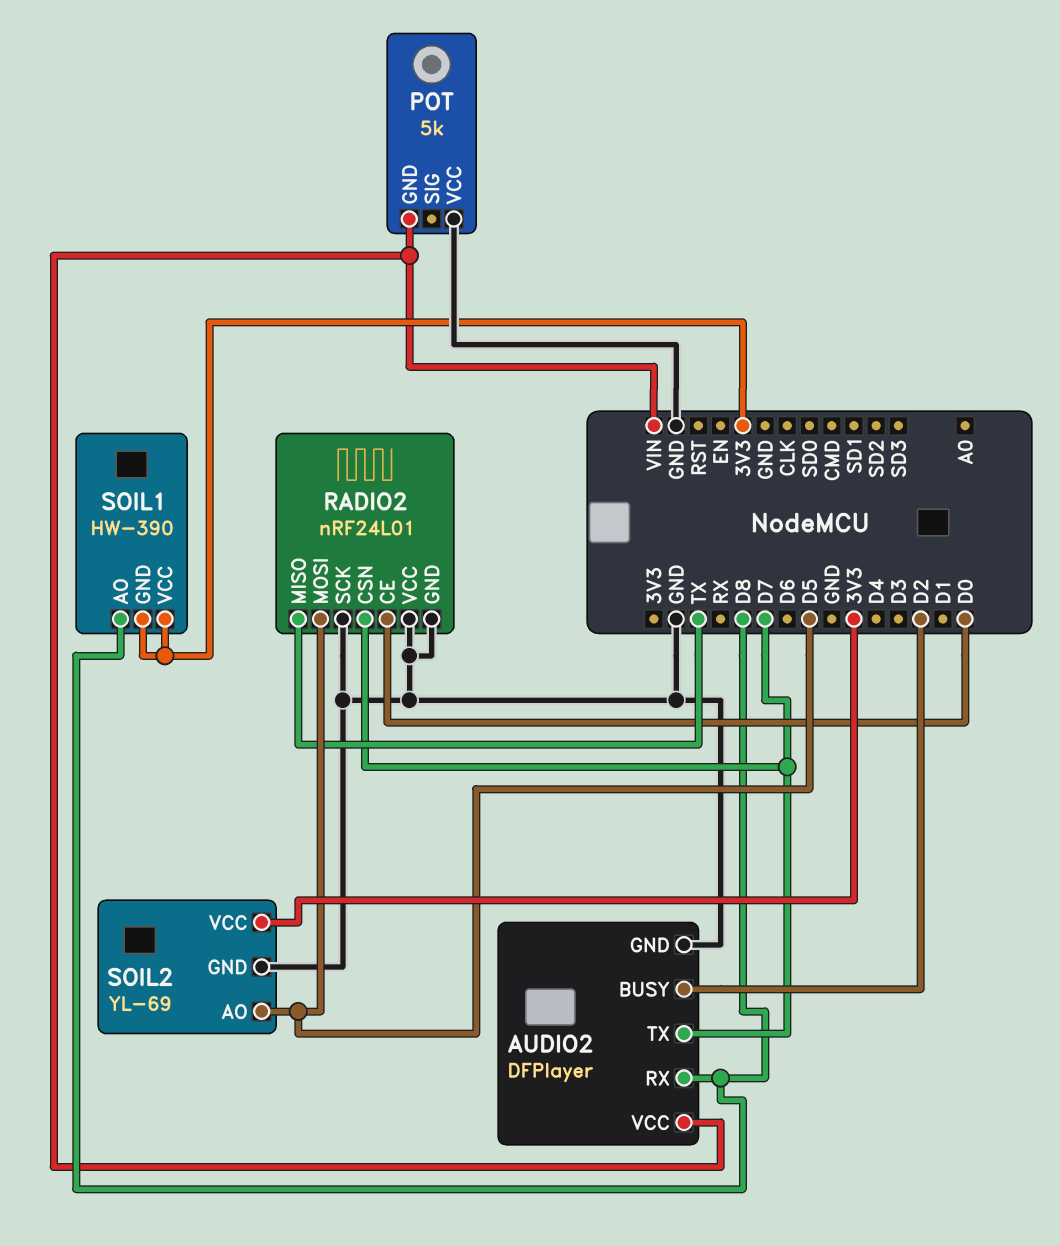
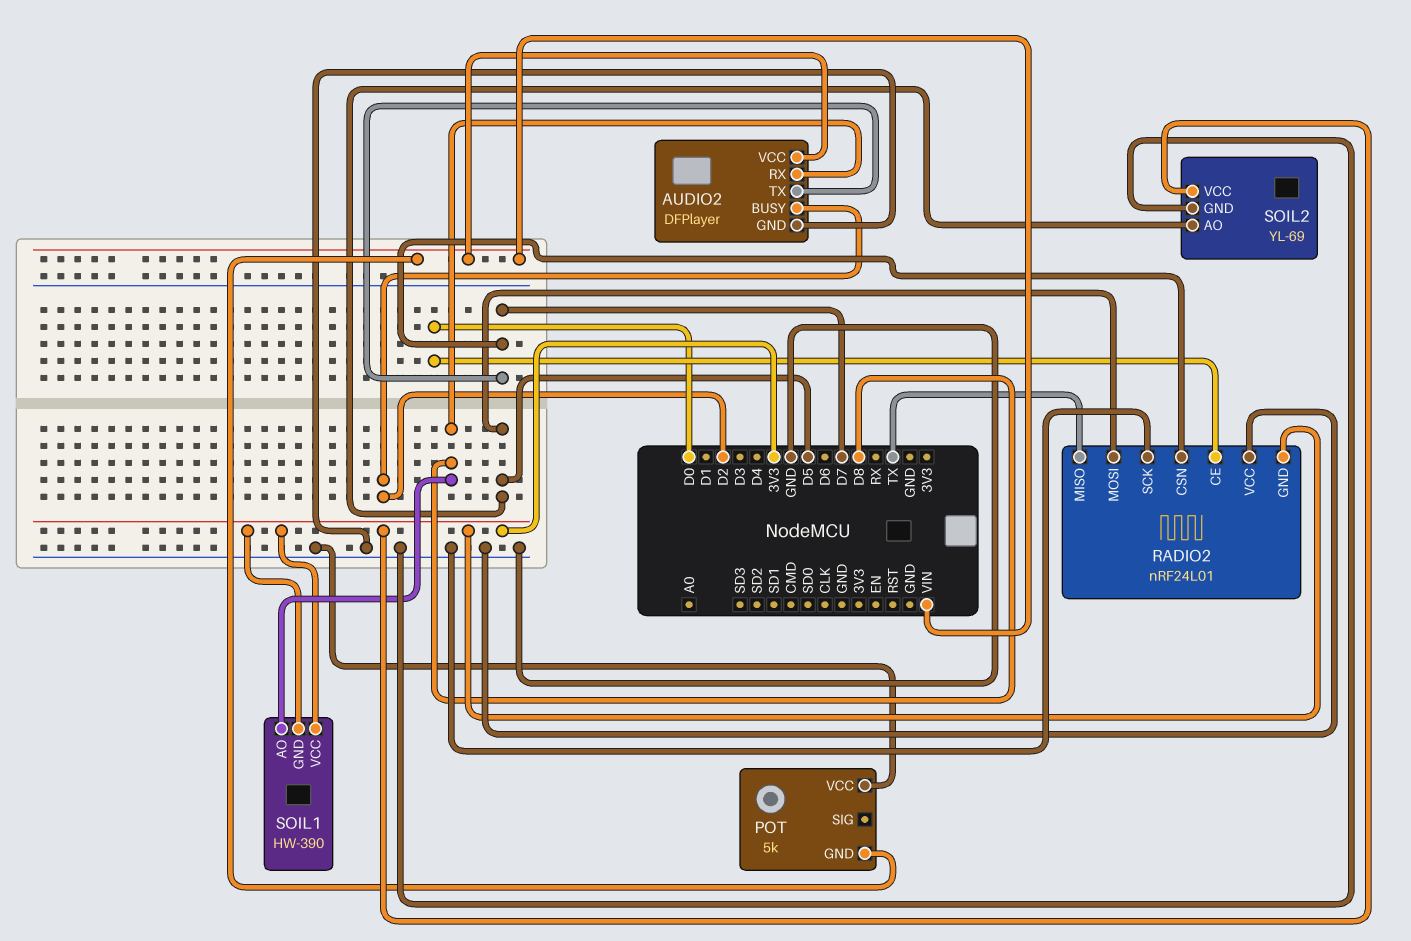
RADIO2 pin GND: GND -> 3V3

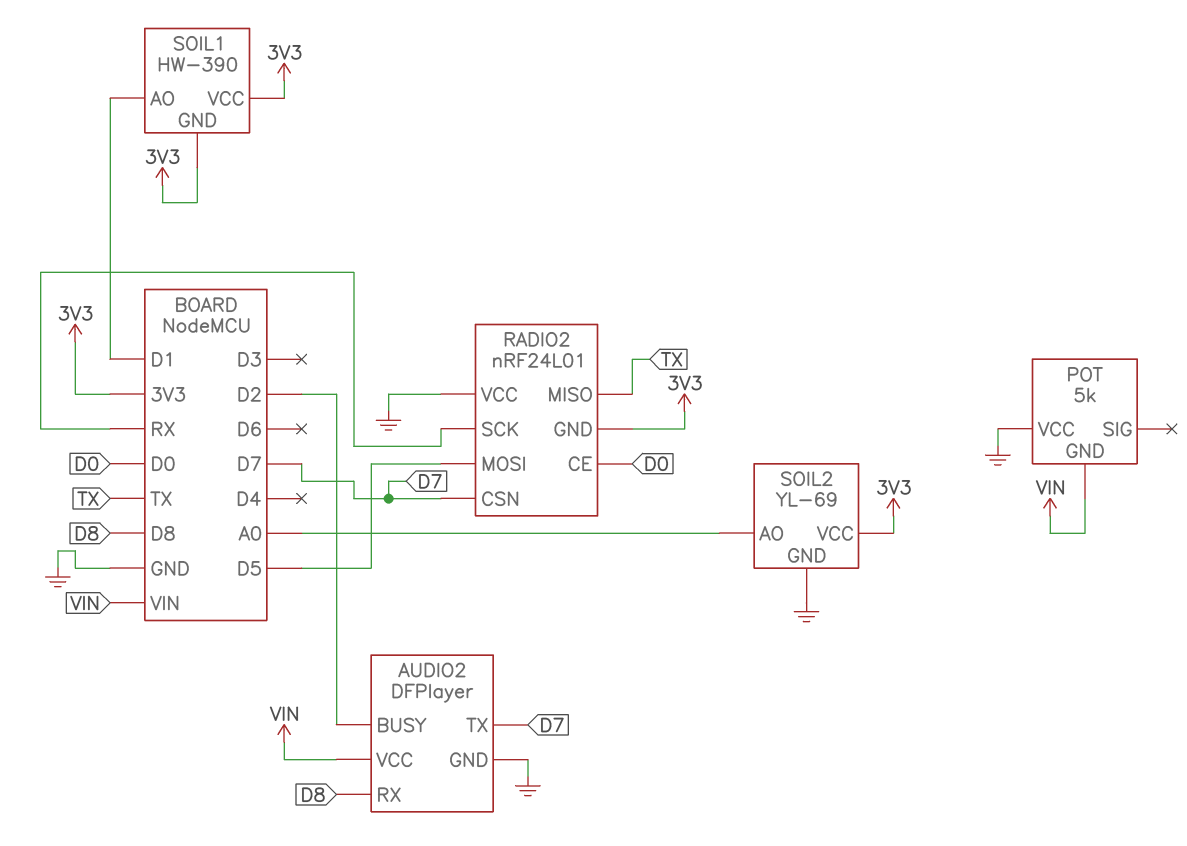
RADIO2 pin SCK: GND -> RX
SOIL1 pin AO: D8 -> D1
SOIL2 pin AO: D5 -> A0

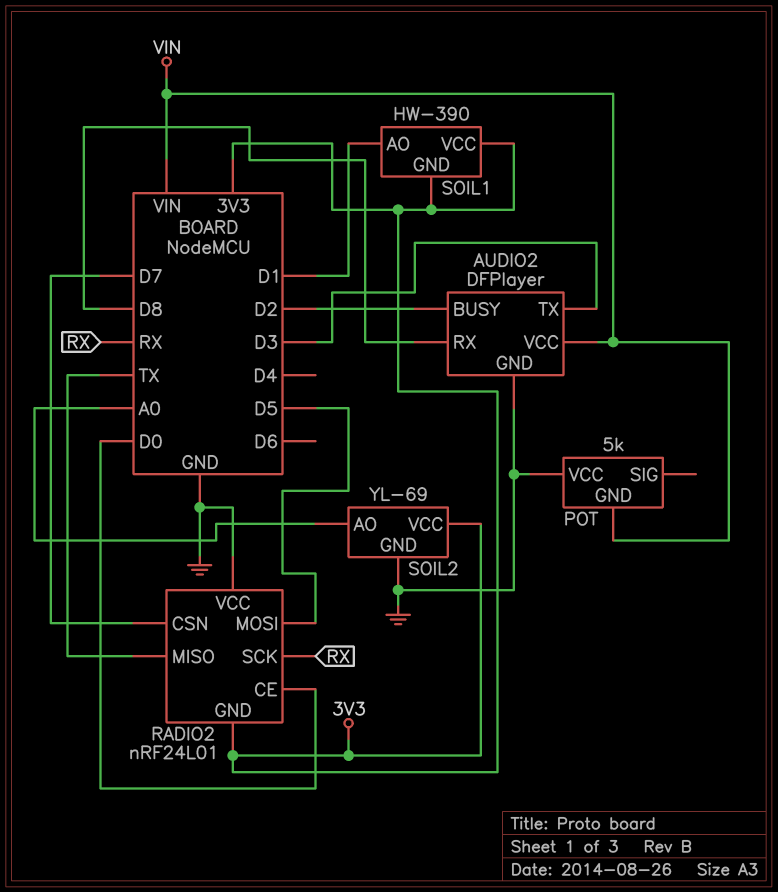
AUDIO2 pin TX: D7 -> D3

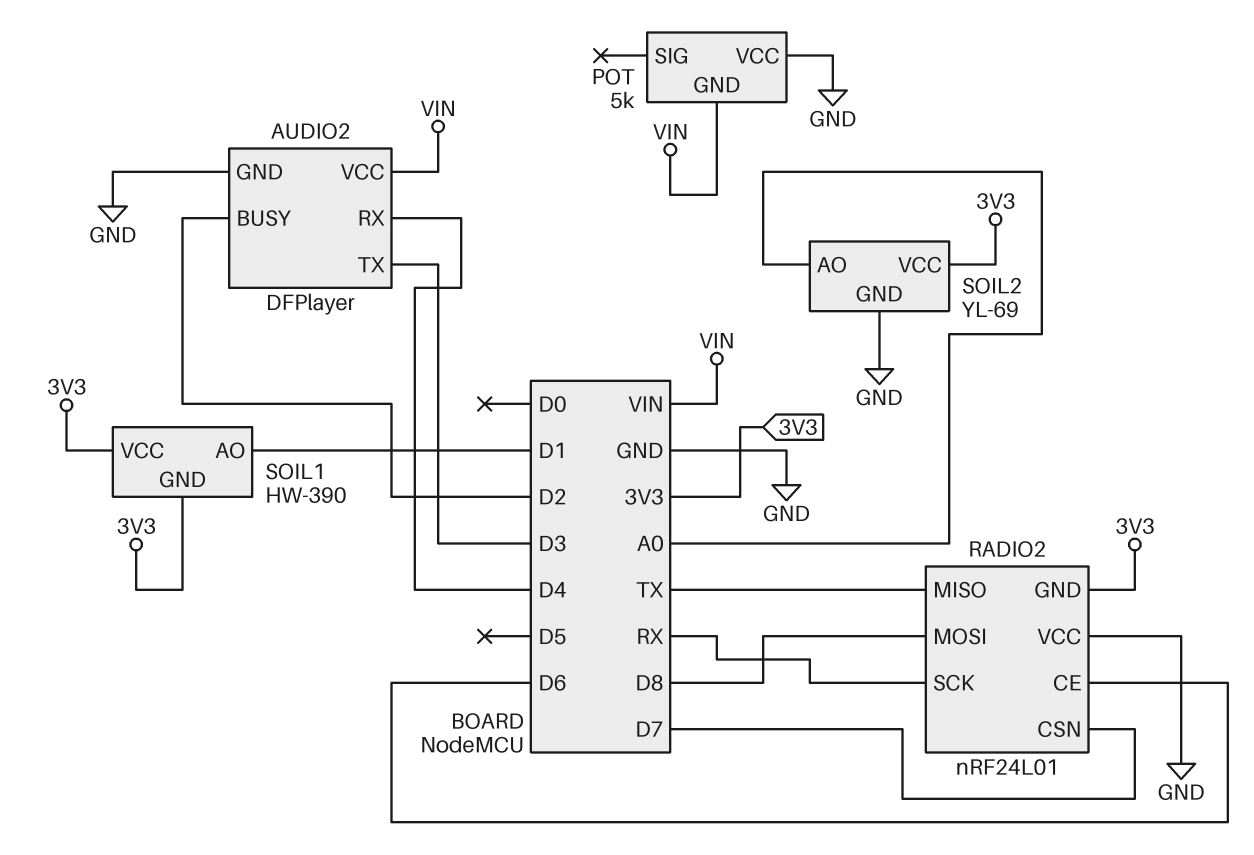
AUDIO2 pin RX: D8 -> D4
RADIO2 pin CE: D0 -> D6
RADIO2 pin MOSI: D5 -> D8

